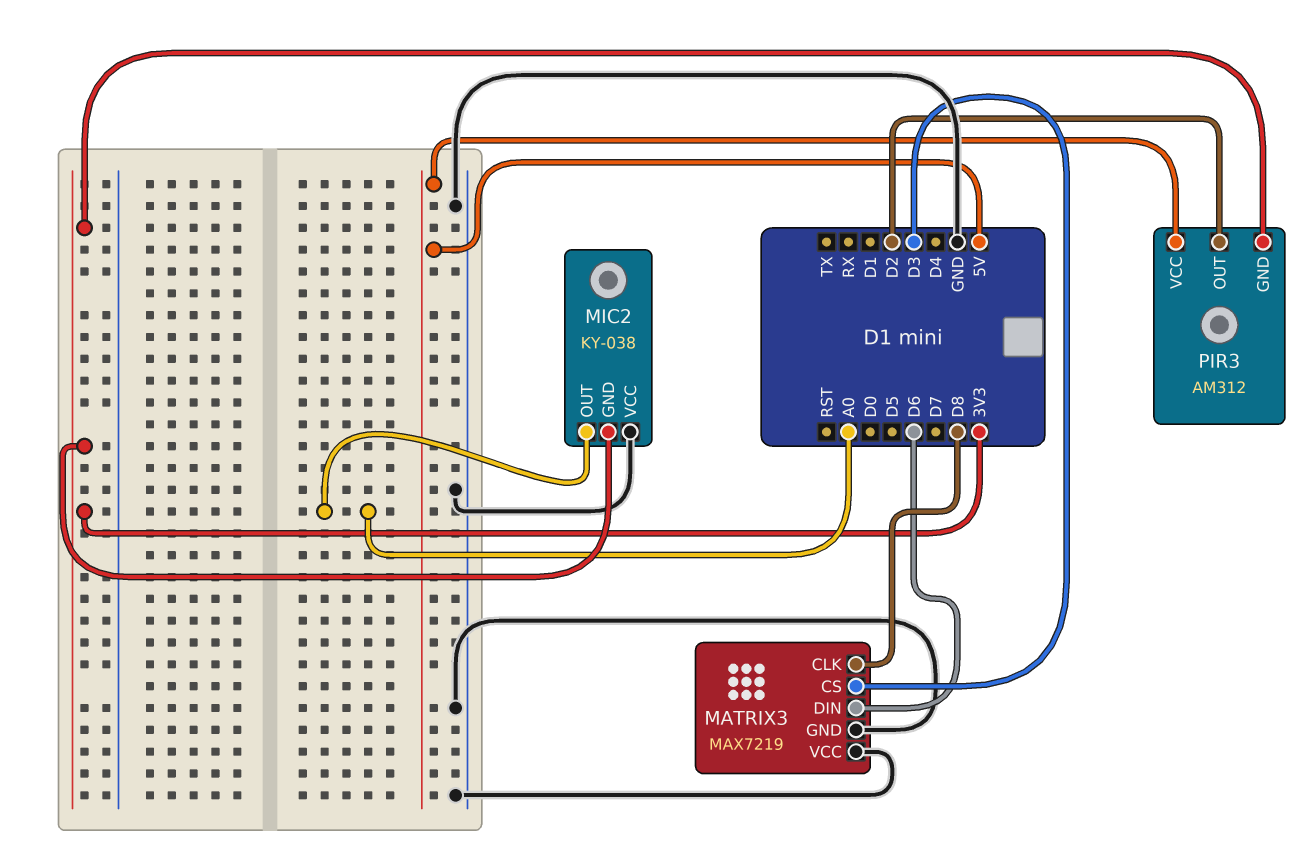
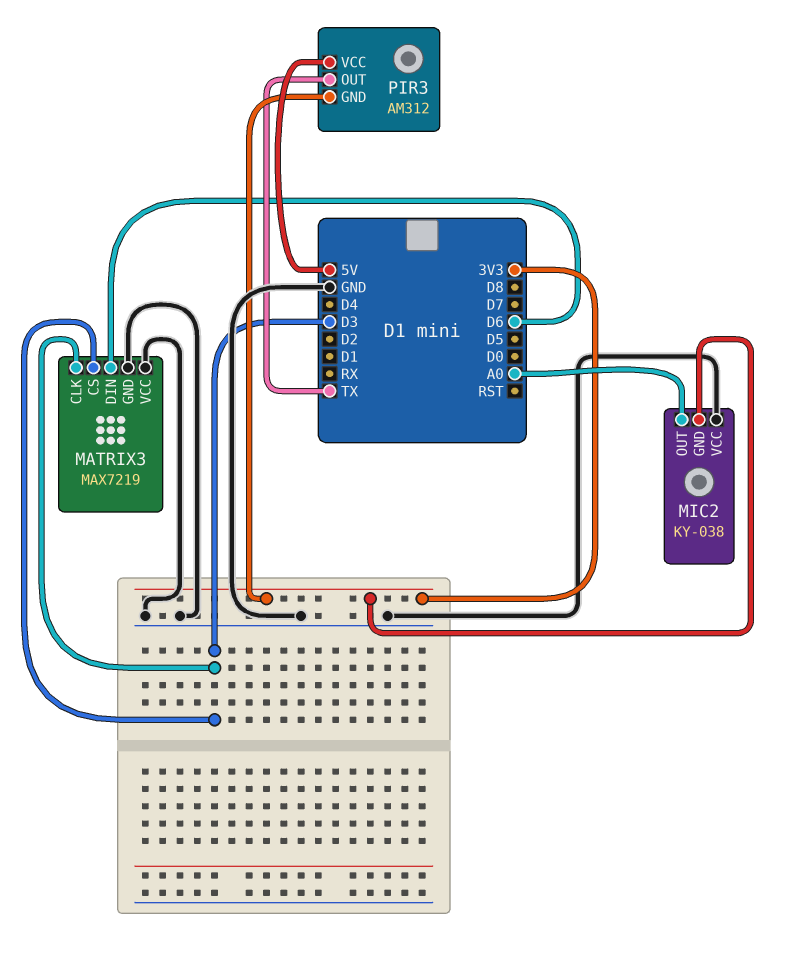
MATRIX3 pin CLK: D8 -> D3
PIR3 pin OUT: D2 -> TX

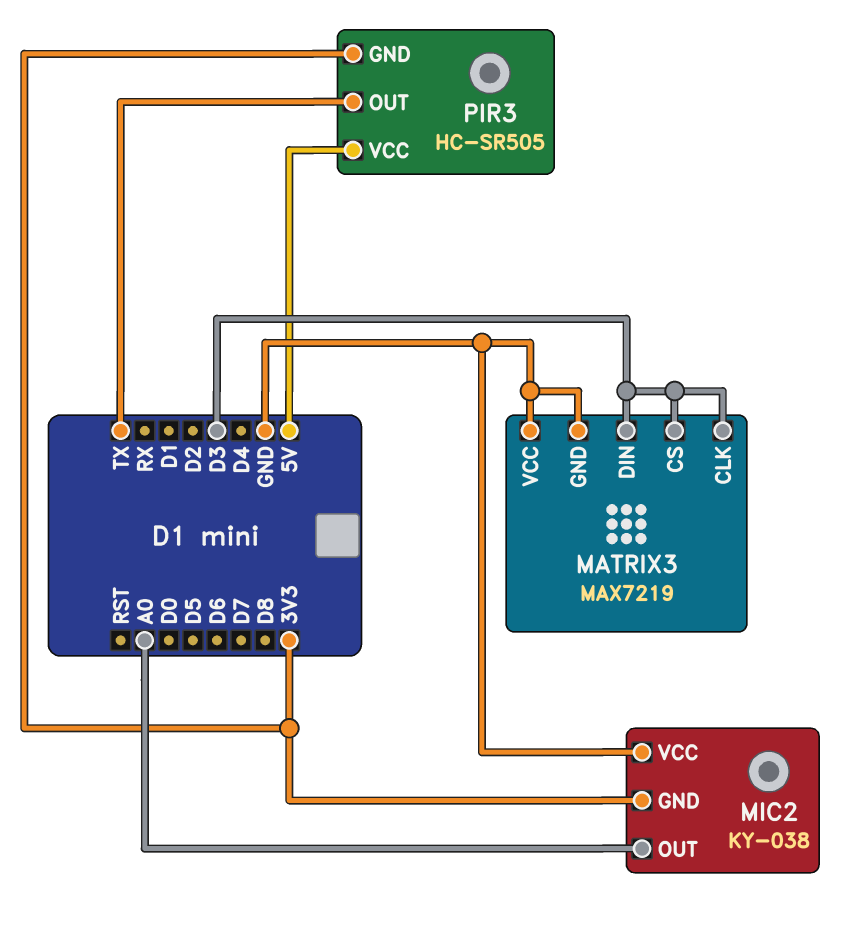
MATRIX3 pin DIN: D6 -> D3
PIR3: AM312 -> HC-SR505

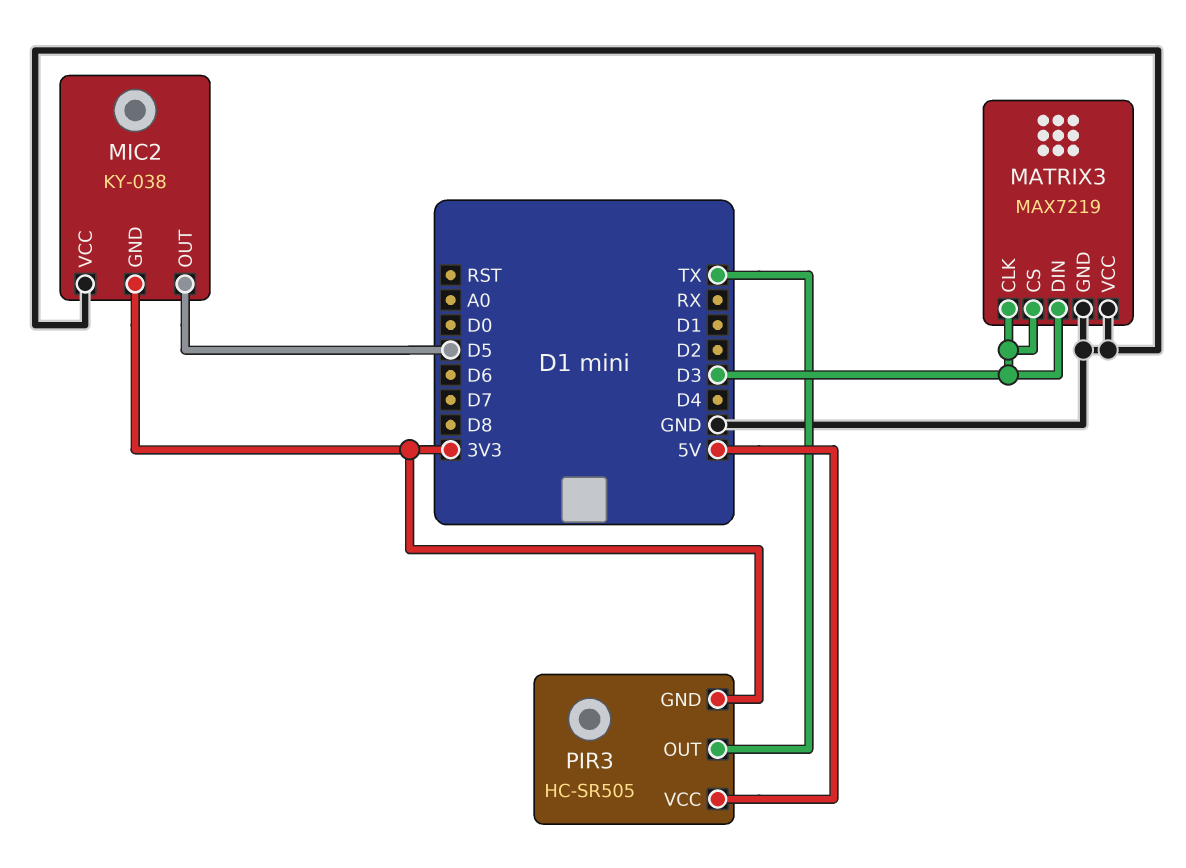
MIC2 pin OUT: A0 -> D5

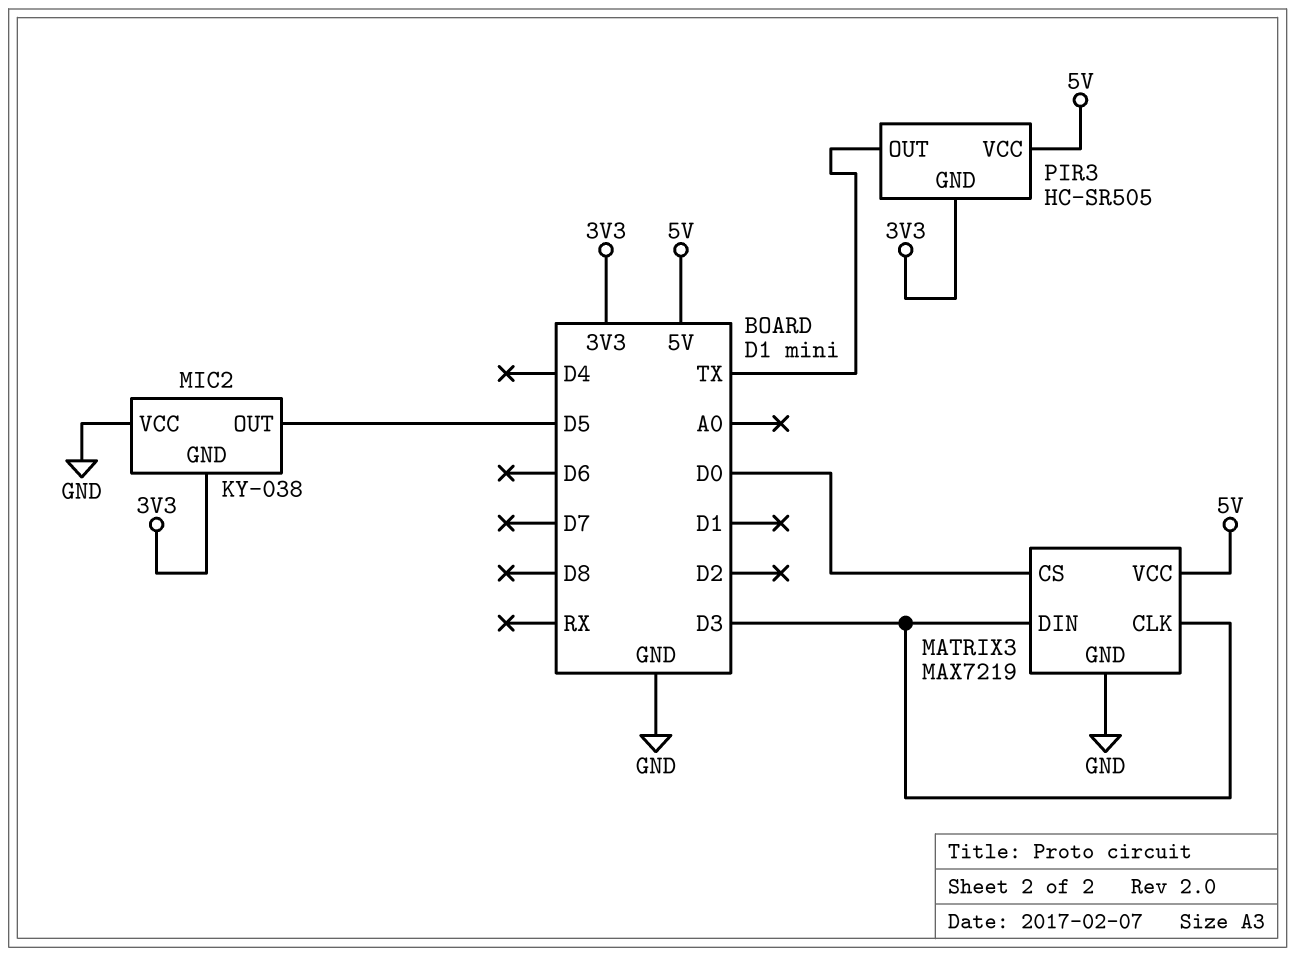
MATRIX3 pin CS: D3 -> D0
MATRIX3 pin VCC: GND -> 5V

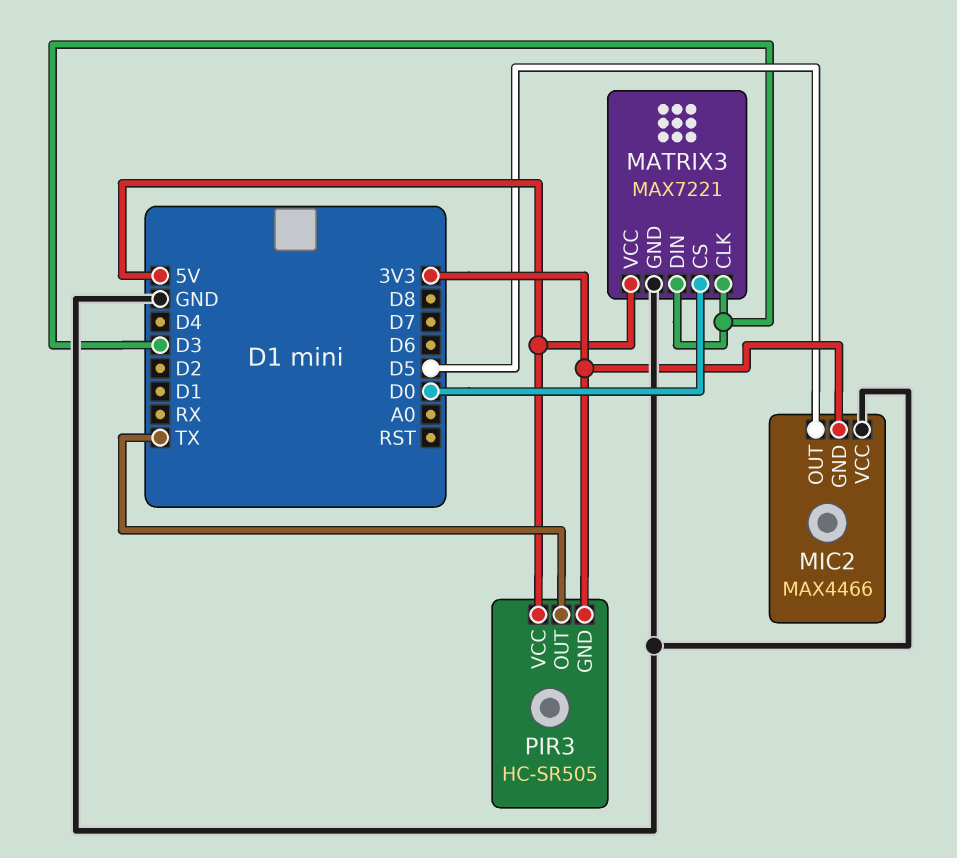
MATRIX3: MAX7219 -> MAX7221
MIC2: KY-038 -> MAX4466

